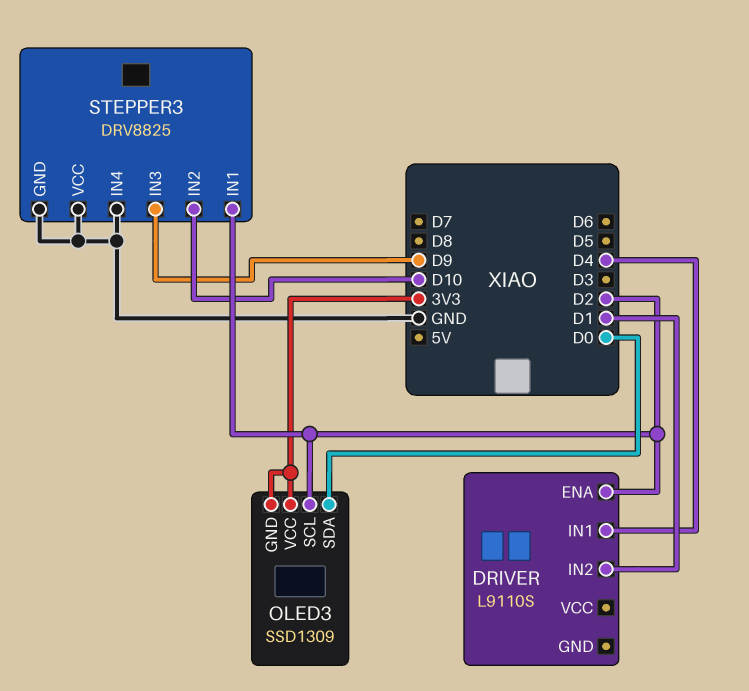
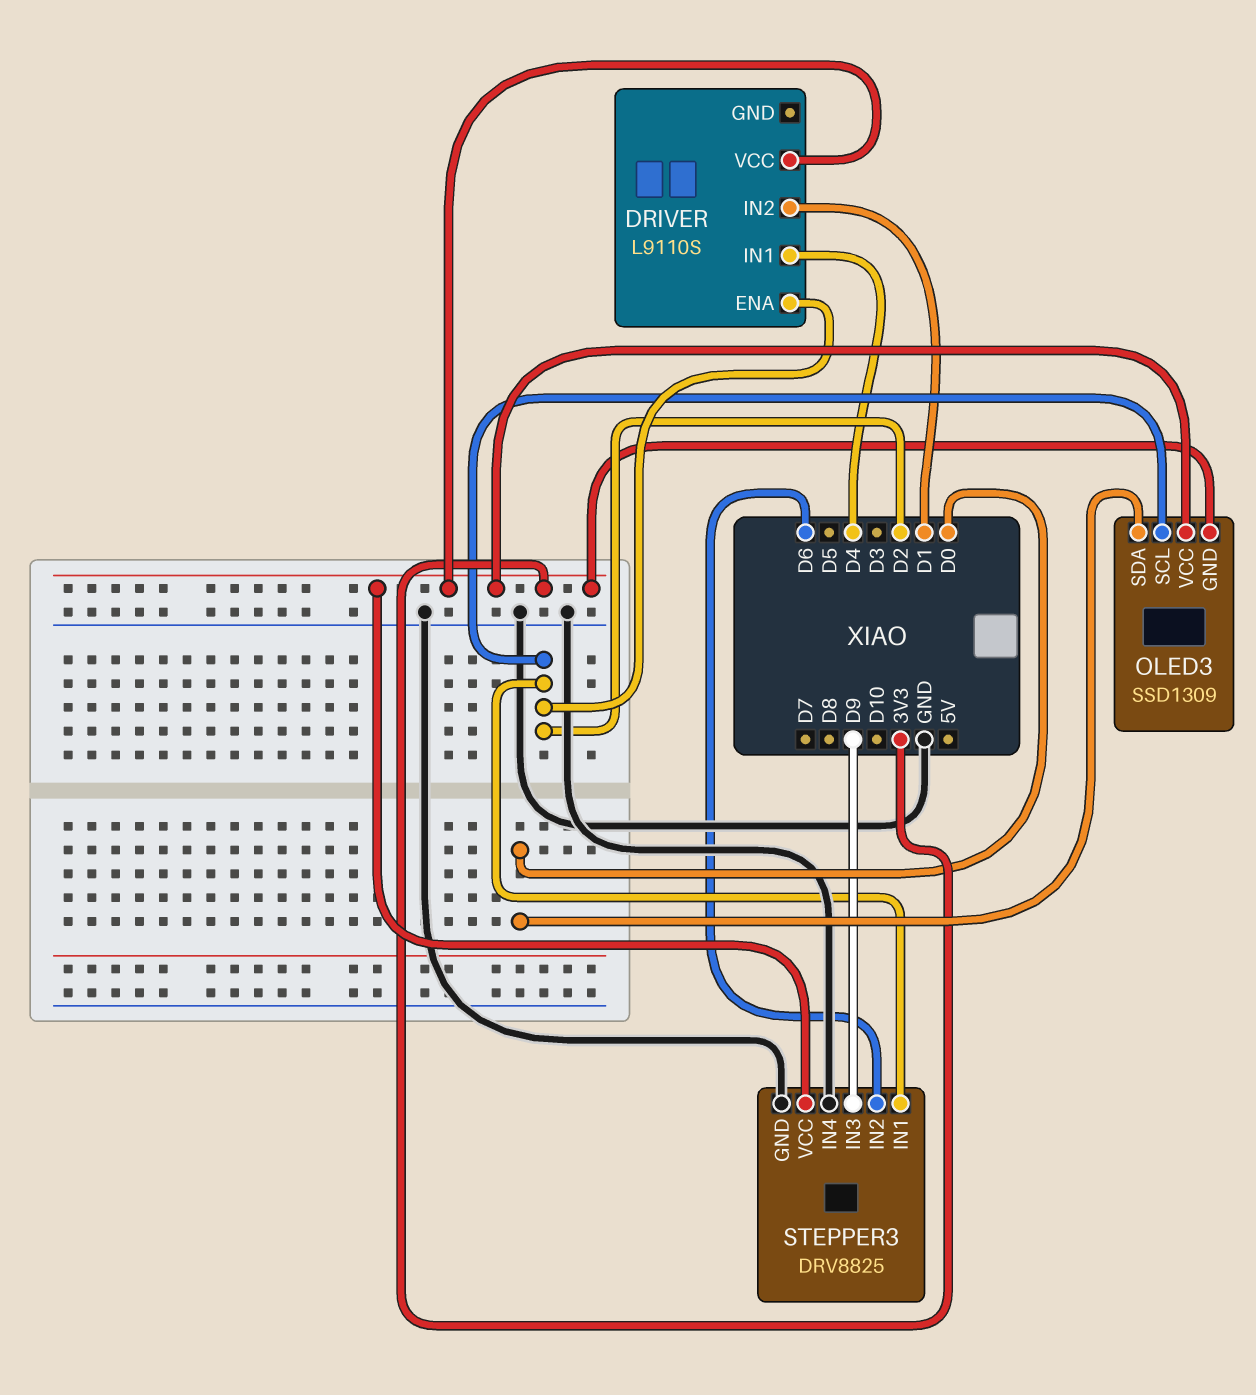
DRIVER pin VCC: none -> 3V3
STEPPER3 pin IN2: D10 -> D6
STEPPER3 pin VCC: GND -> 3V3

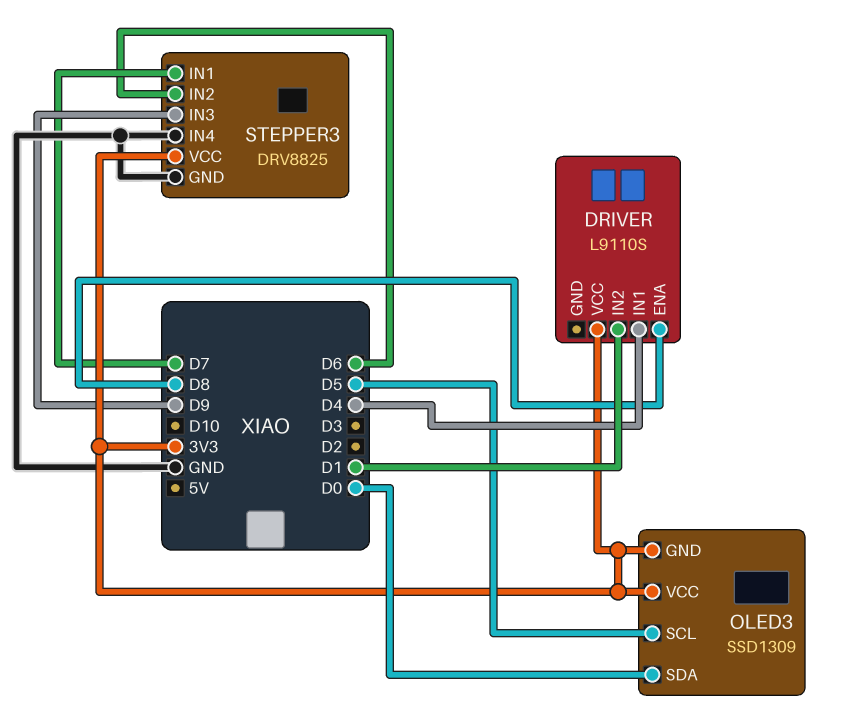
DRIVER pin ENA: D2 -> D8
OLED3 pin SCL: D2 -> D5
STEPPER3 pin IN1: D2 -> D7

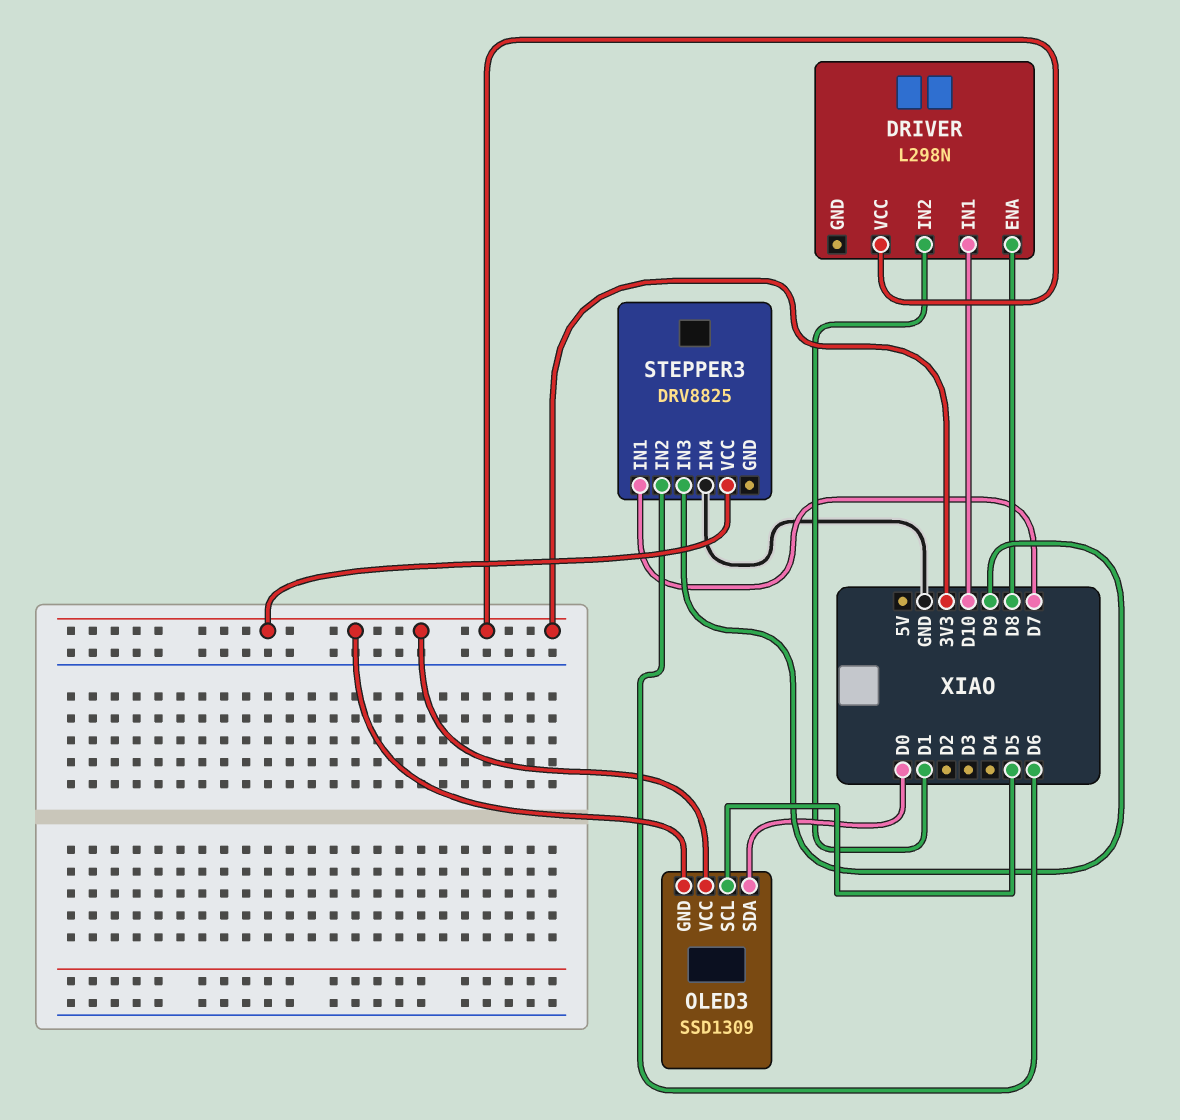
DRIVER: L9110S -> L298N
DRIVER pin IN1: D4 -> D10
STEPPER3 pin GND: GND -> none

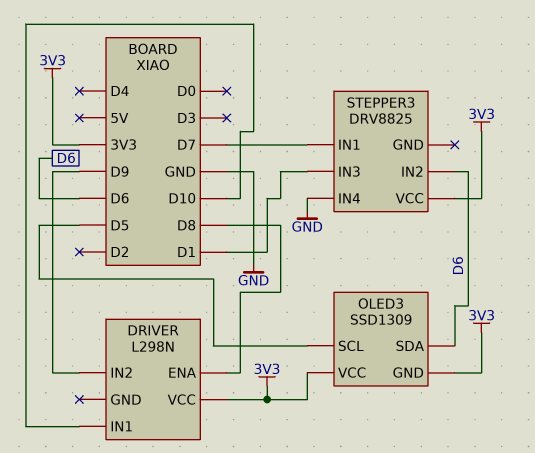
DRIVER pin IN2: D1 -> D9
OLED3 pin SDA: D0 -> D6
STEPPER3 pin IN3: D9 -> D1

